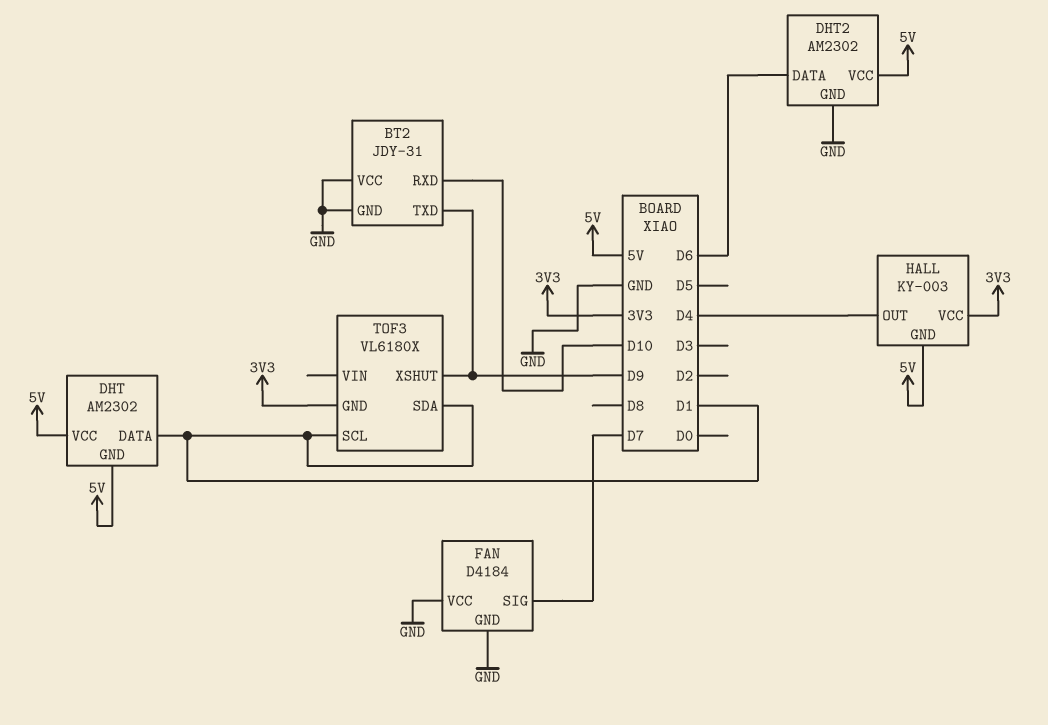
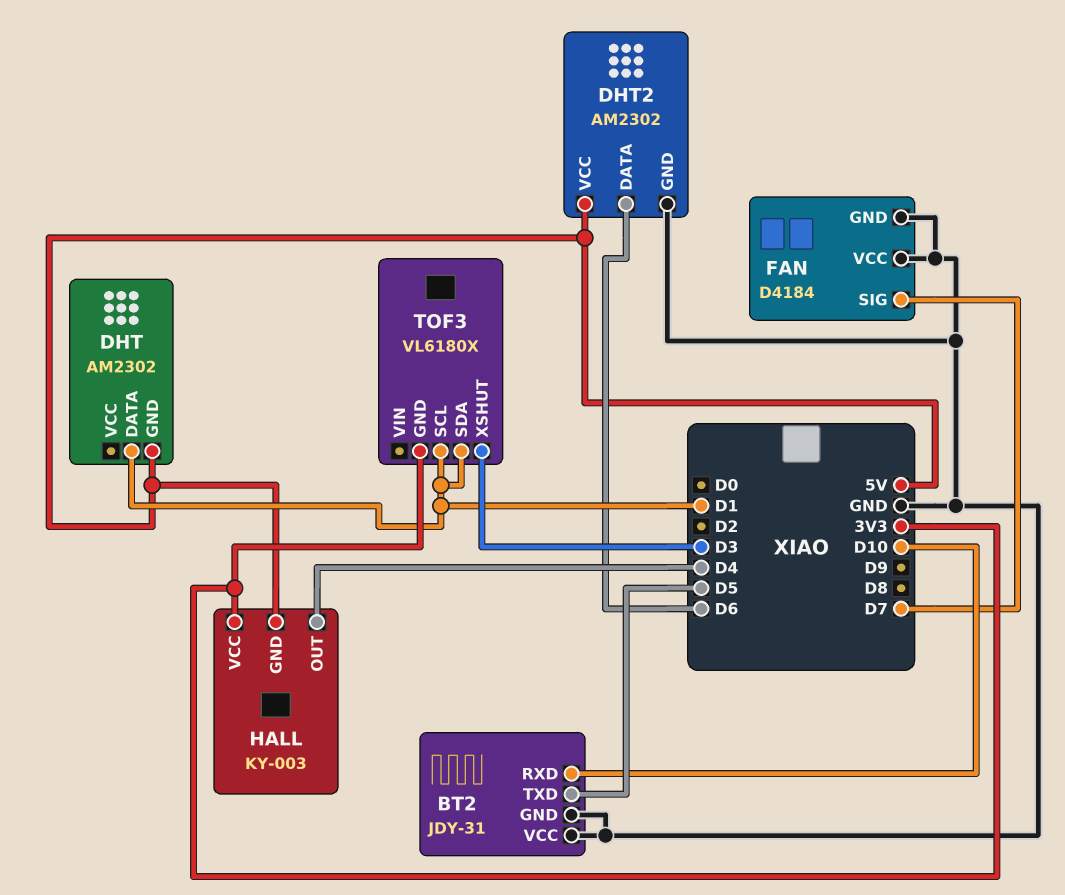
BT2 pin TXD: D9 -> D5
DHT pin VCC: 5V -> none
TOF3 pin XSHUT: D9 -> D3

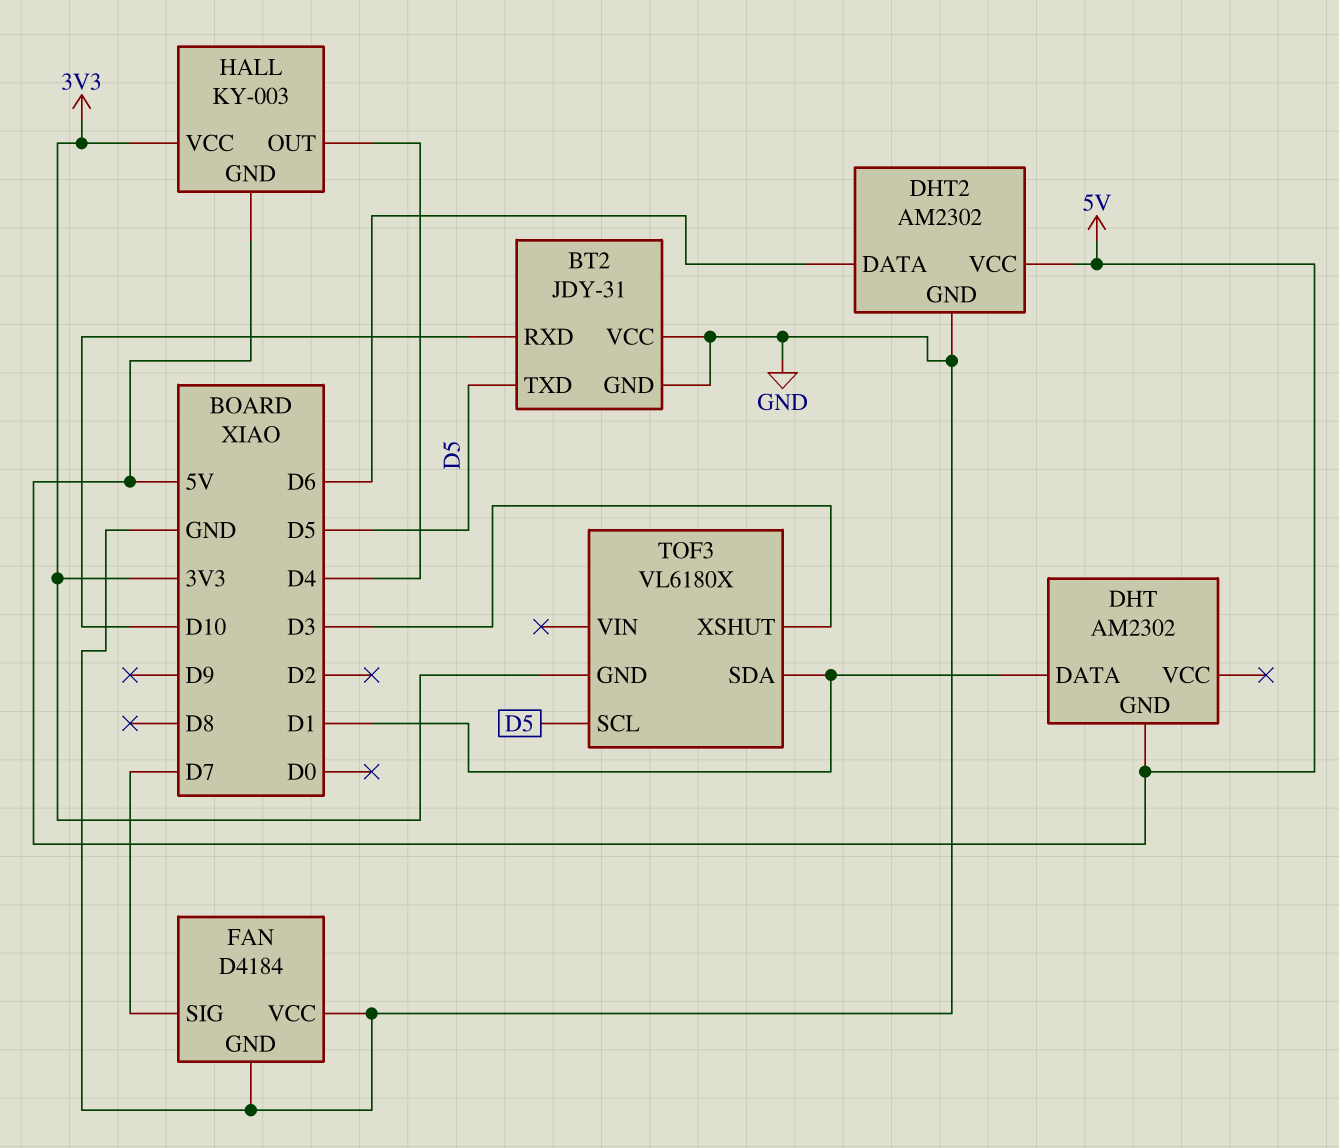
TOF3 pin SCL: D1 -> D5

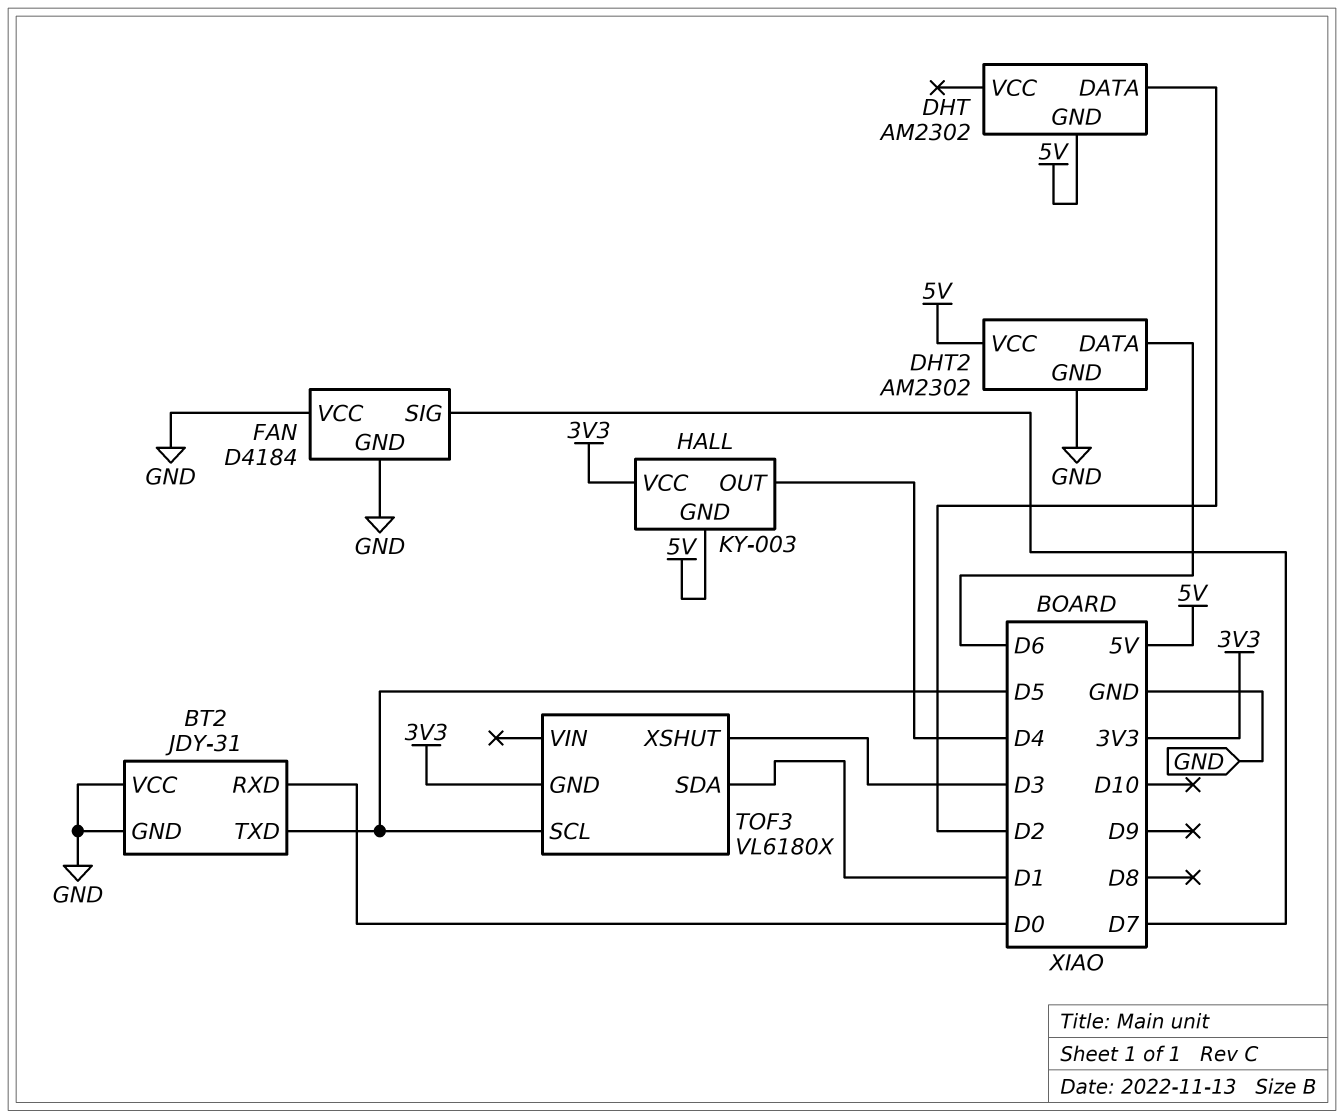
BT2 pin RXD: D10 -> D0
DHT pin DATA: D1 -> D2

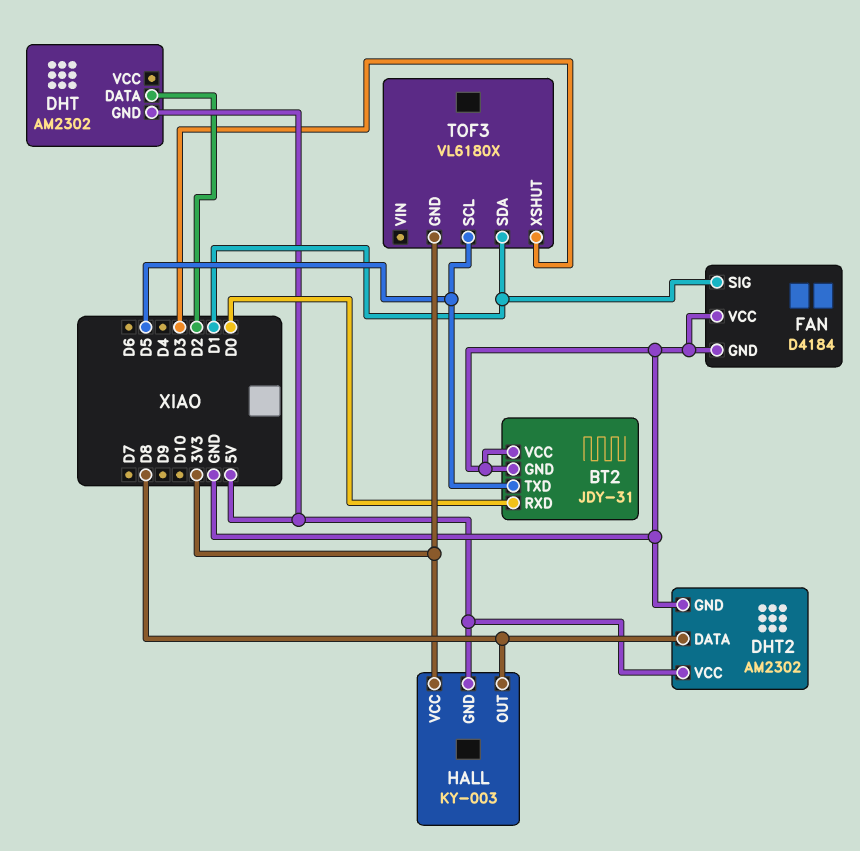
DHT2 pin DATA: D6 -> D8
FAN pin SIG: D7 -> D1
HALL pin OUT: D4 -> D8

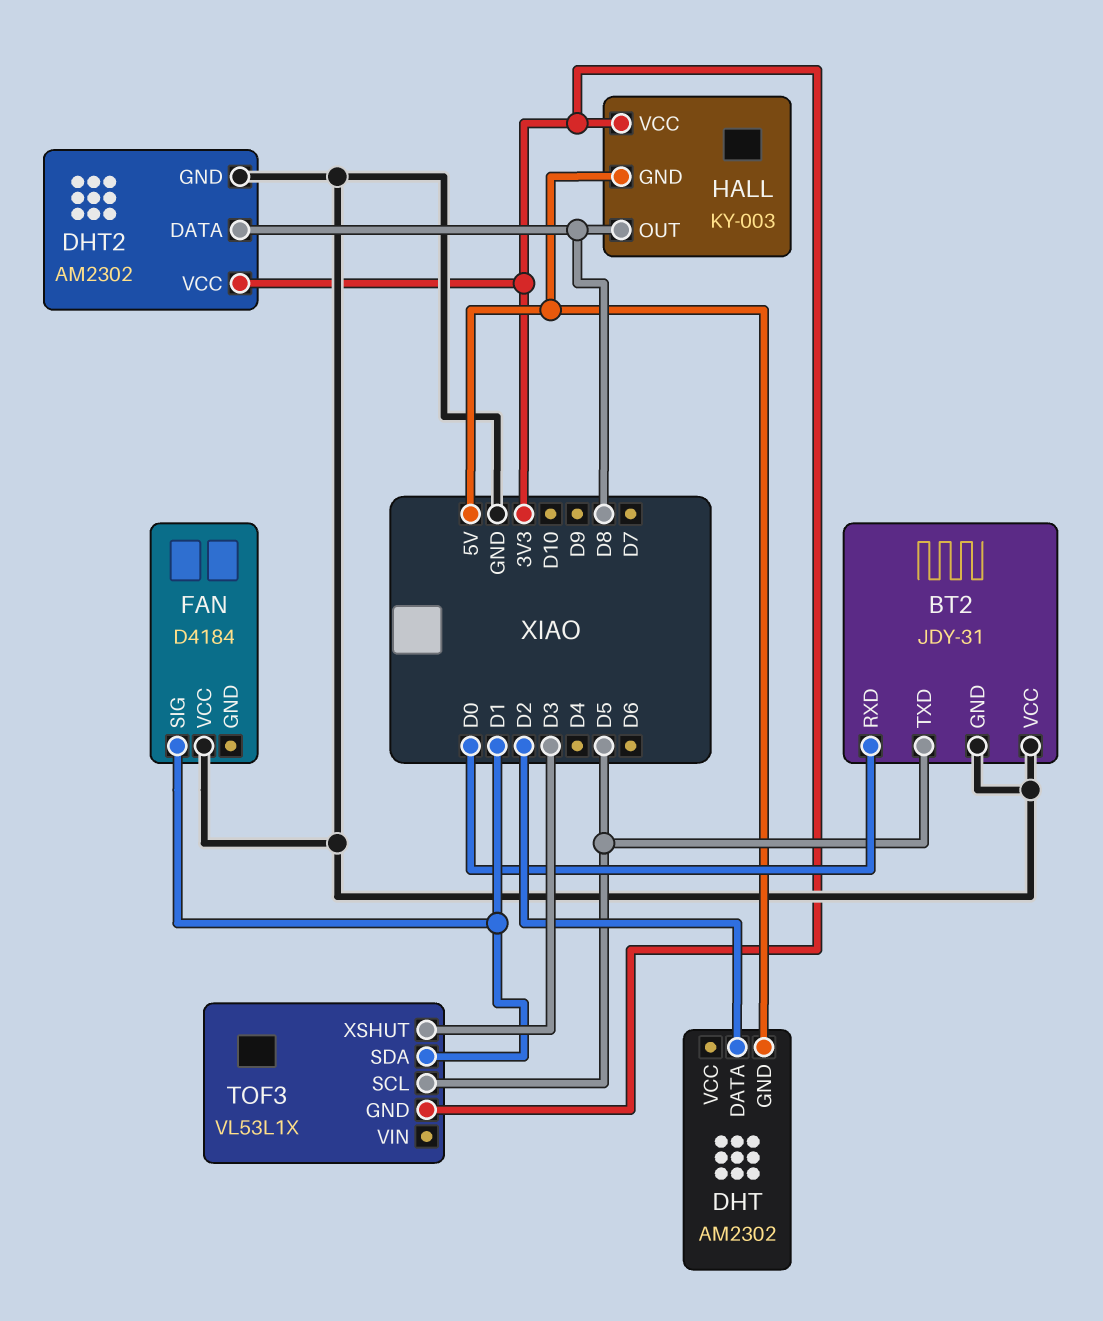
DHT2 pin VCC: 5V -> 3V3
FAN pin GND: GND -> none
TOF3: VL6180X -> VL53L1X

